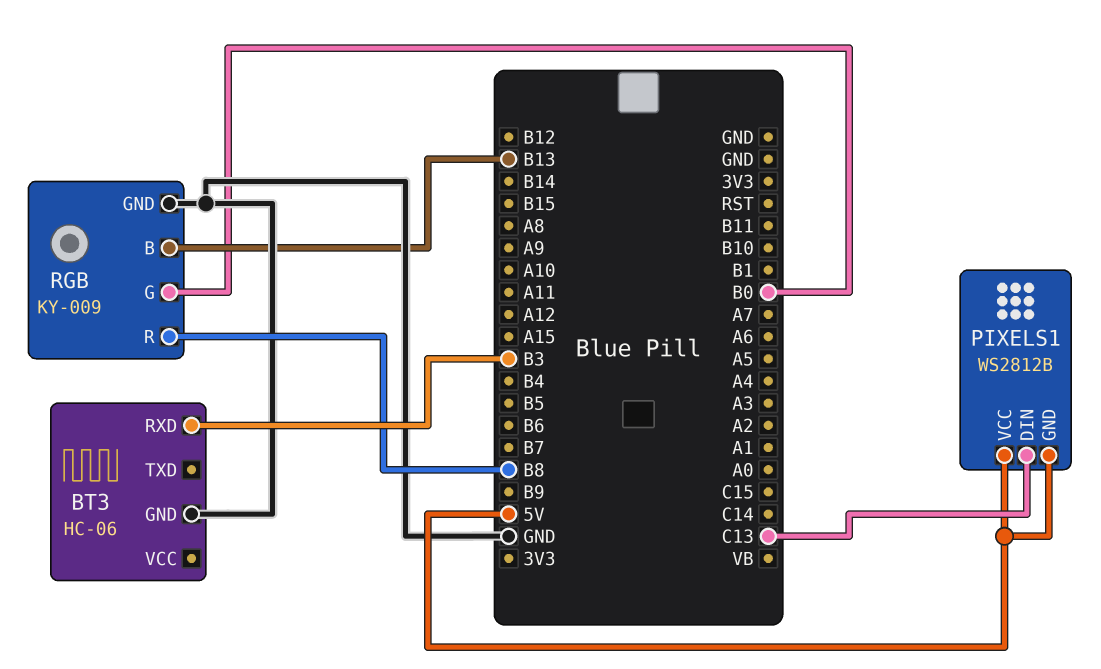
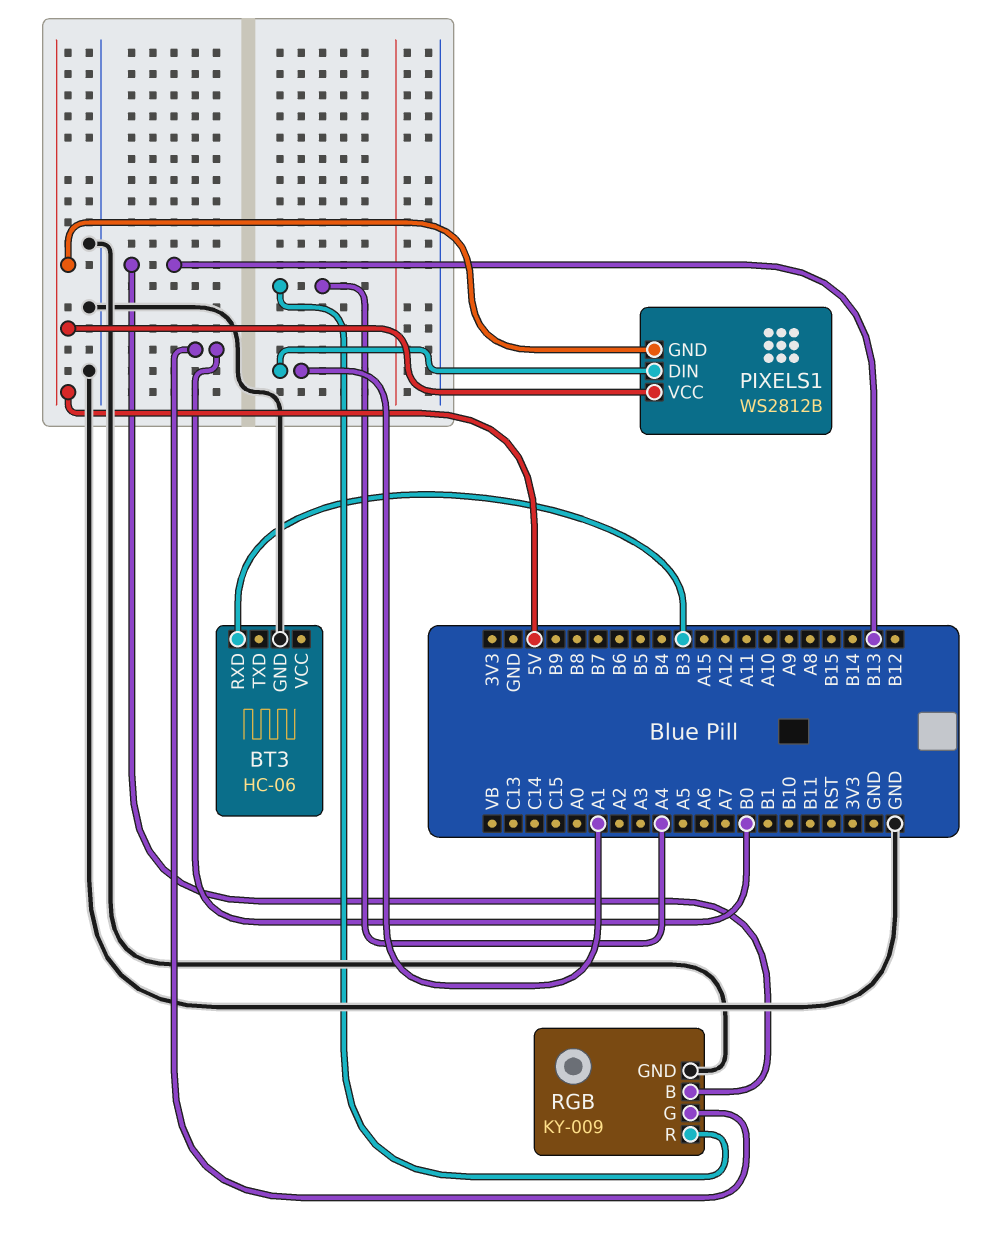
PIXELS1 pin DIN: C13 -> A1
RGB pin R: B8 -> A4

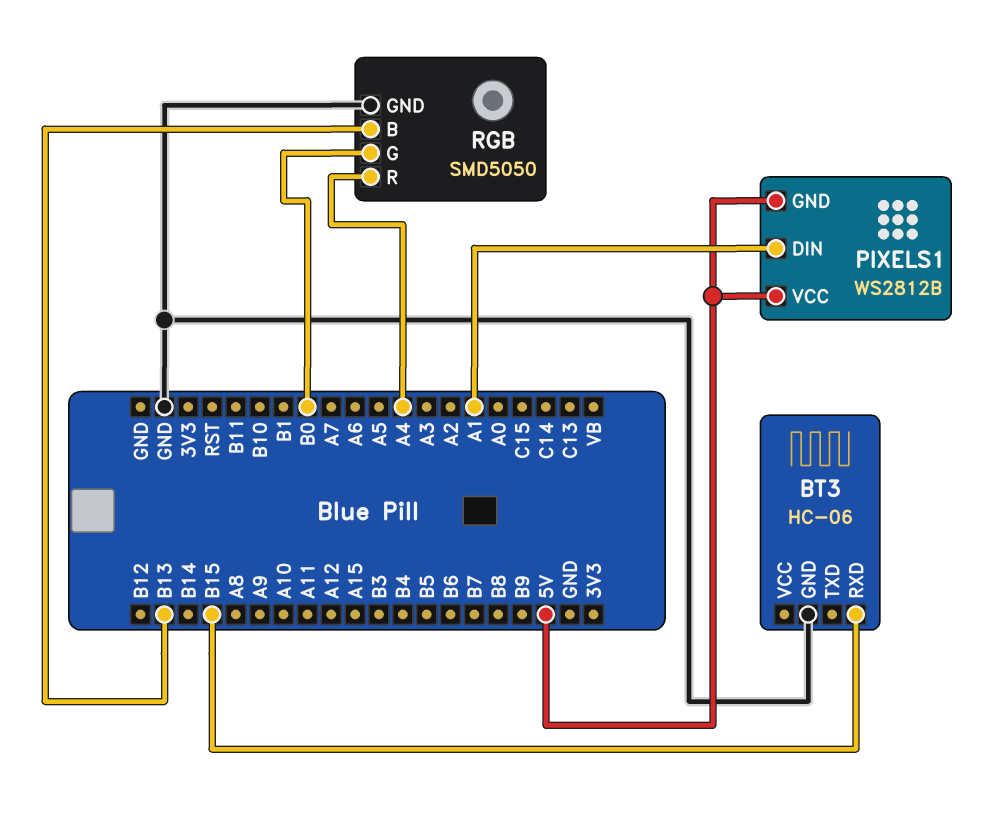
BT3 pin RXD: B3 -> B15
RGB: KY-009 -> SMD5050

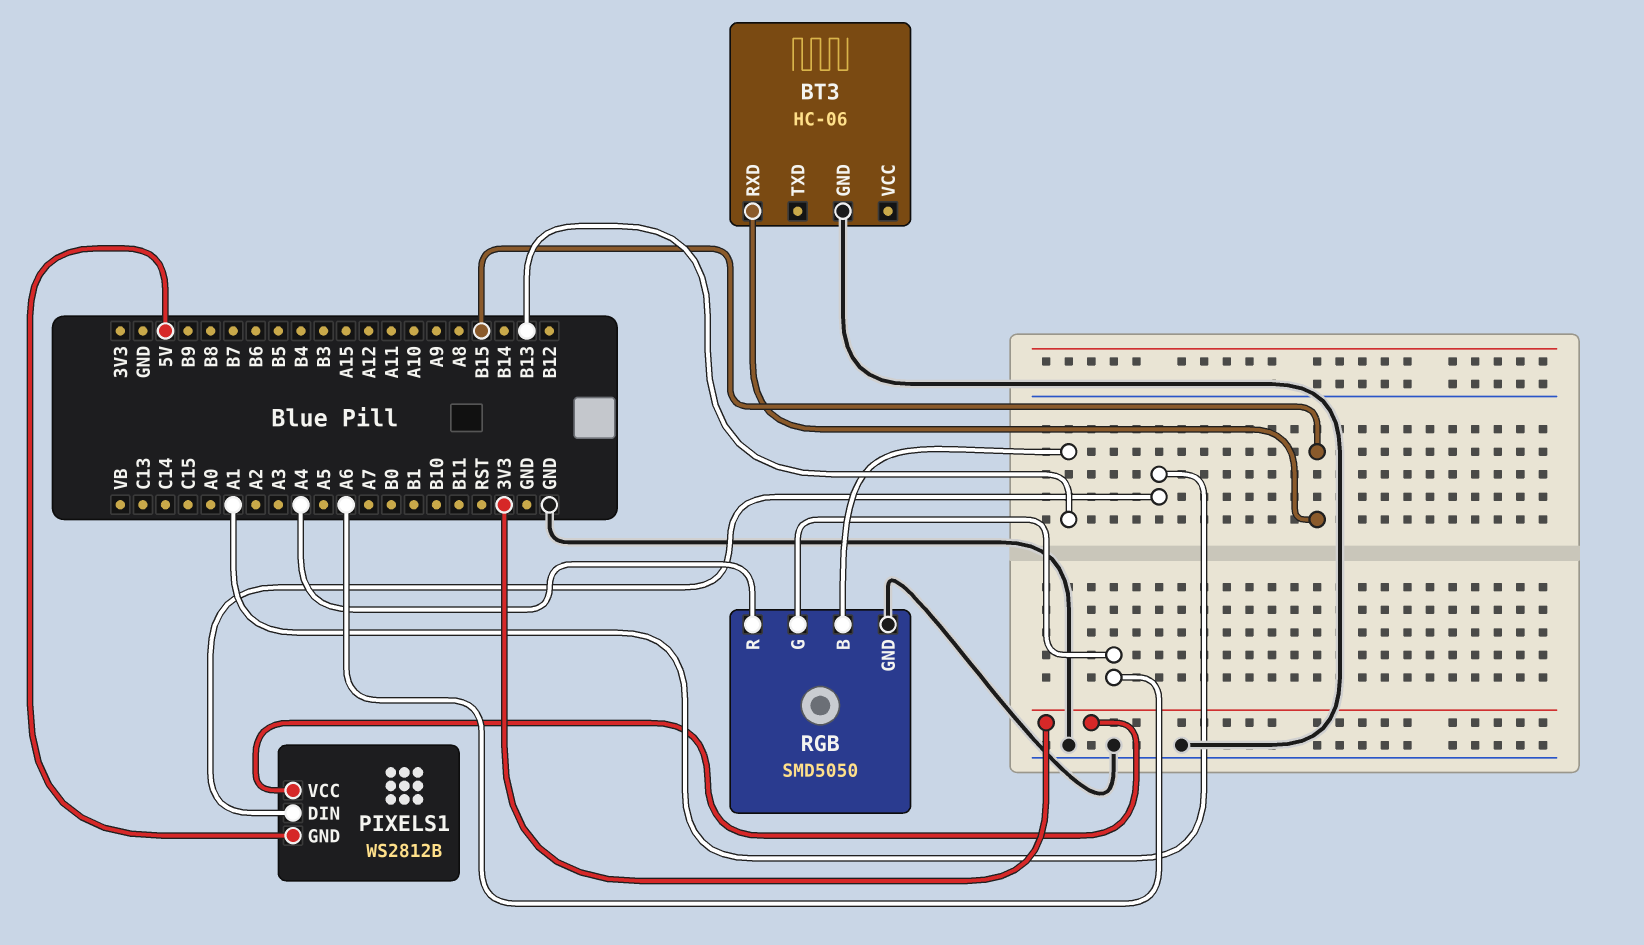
PIXELS1 pin VCC: 5V -> 3V3
RGB pin G: B0 -> A6

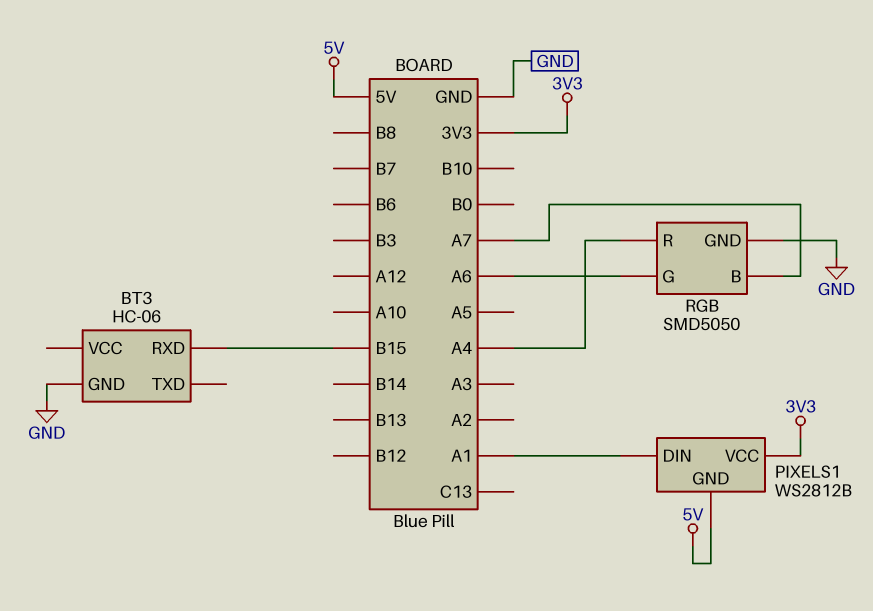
RGB pin B: B13 -> A7

